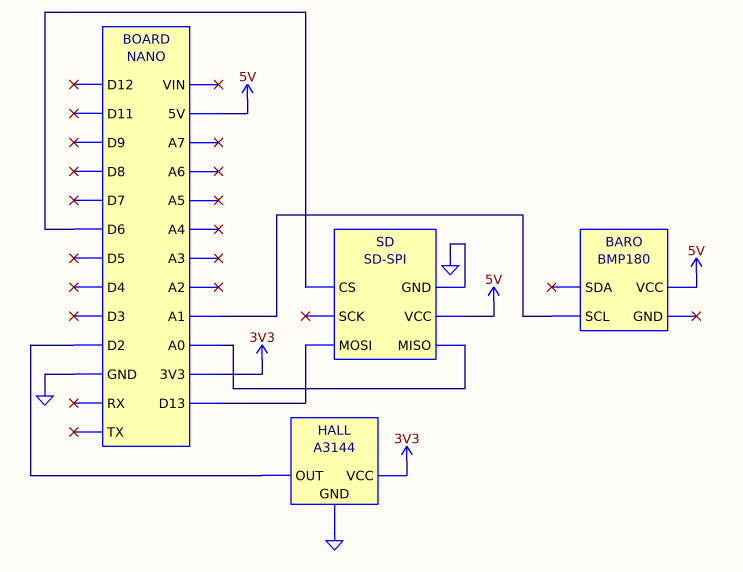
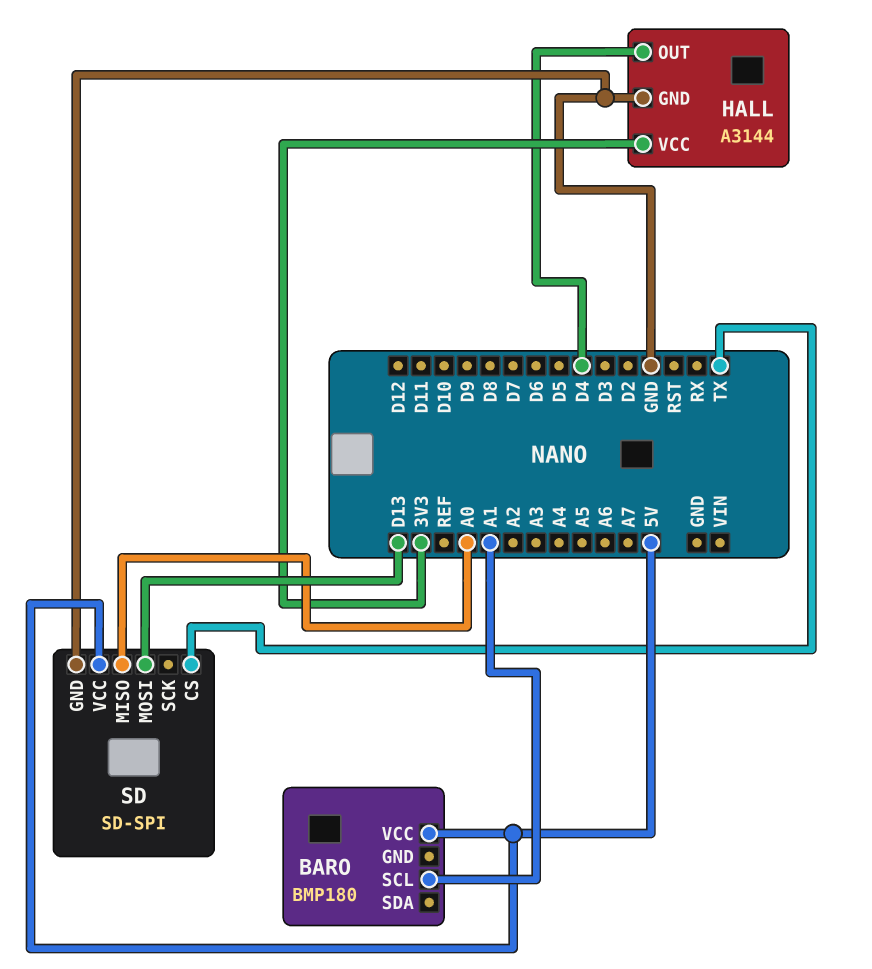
HALL pin OUT: D2 -> D4
SD pin CS: D6 -> TX

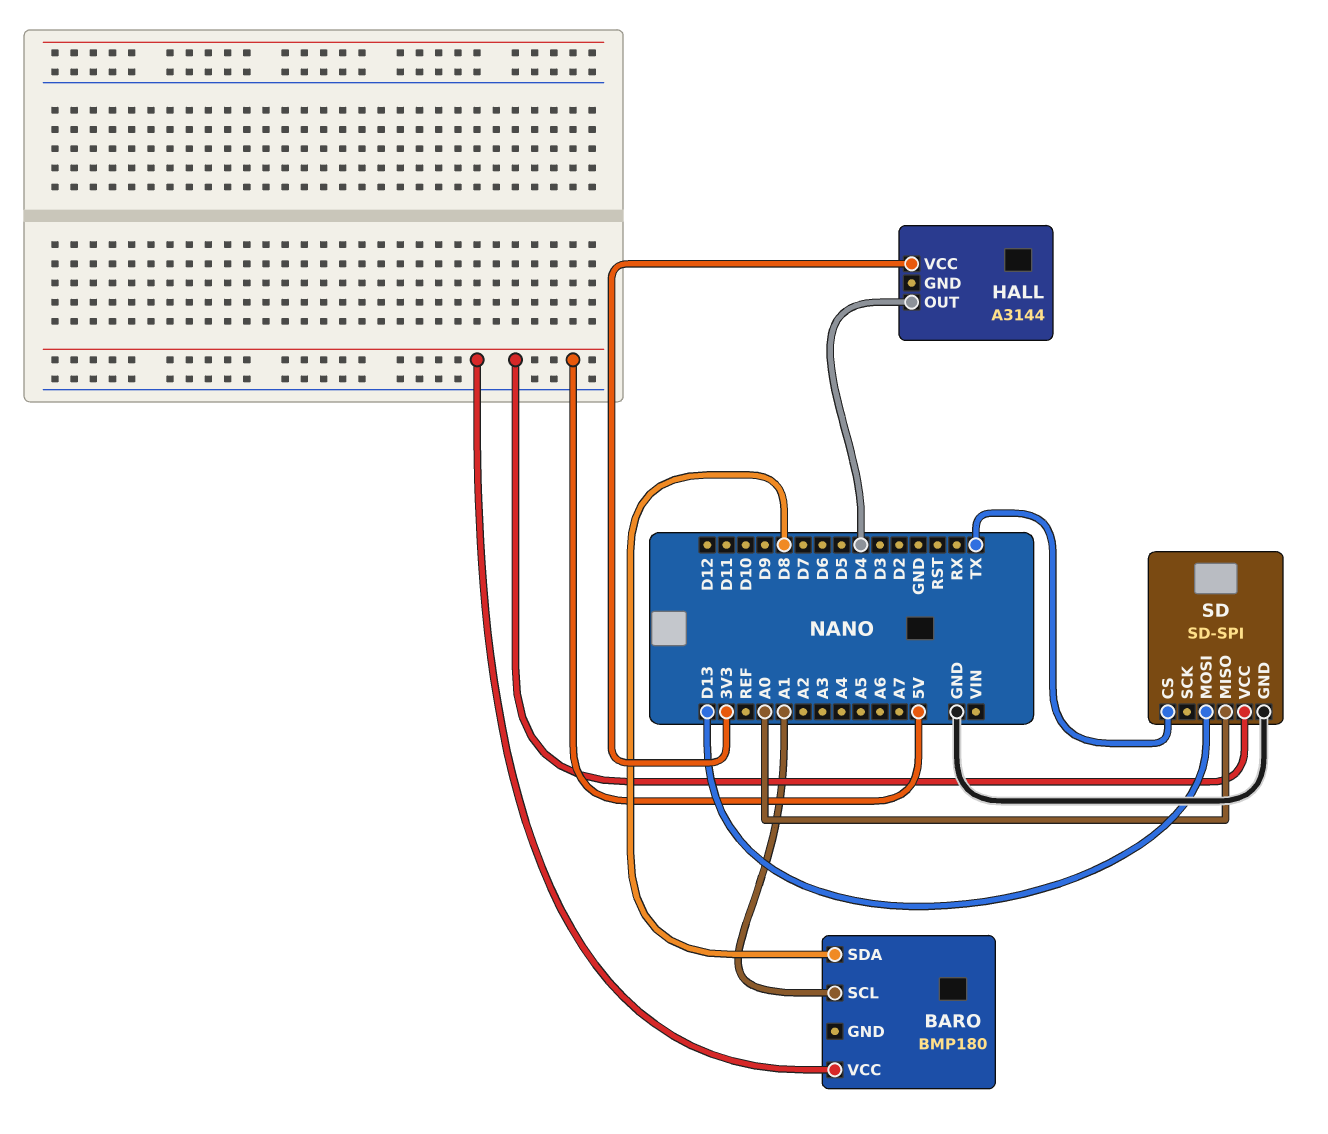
BARO pin SDA: none -> D8
HALL pin GND: GND -> none

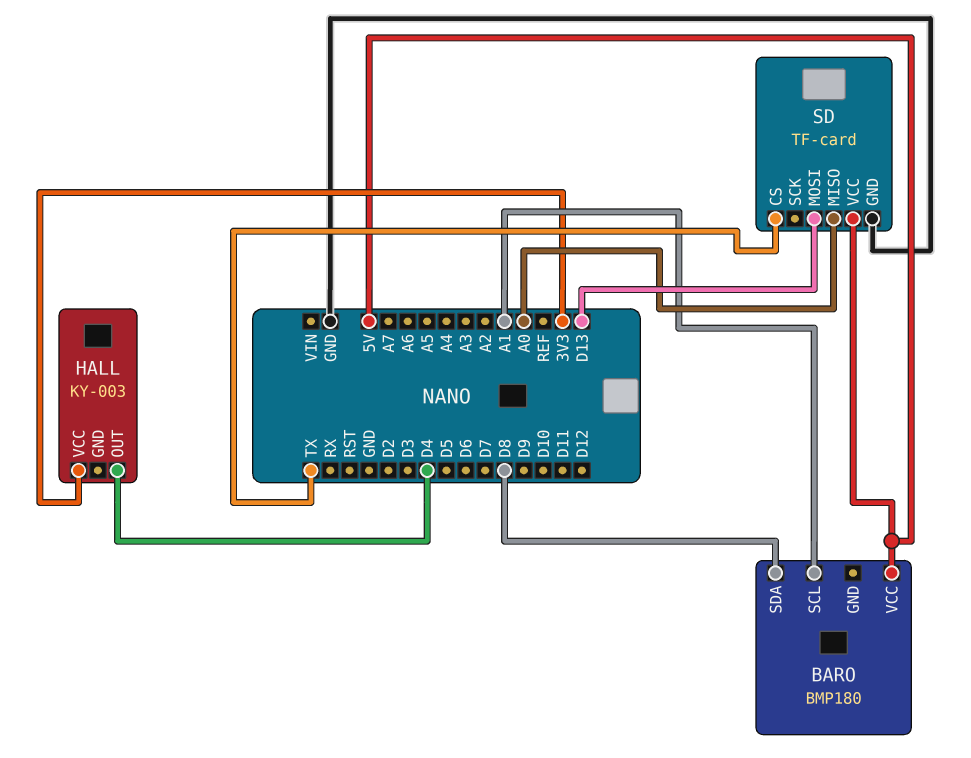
HALL: A3144 -> KY-003
SD: SD-SPI -> TF-card

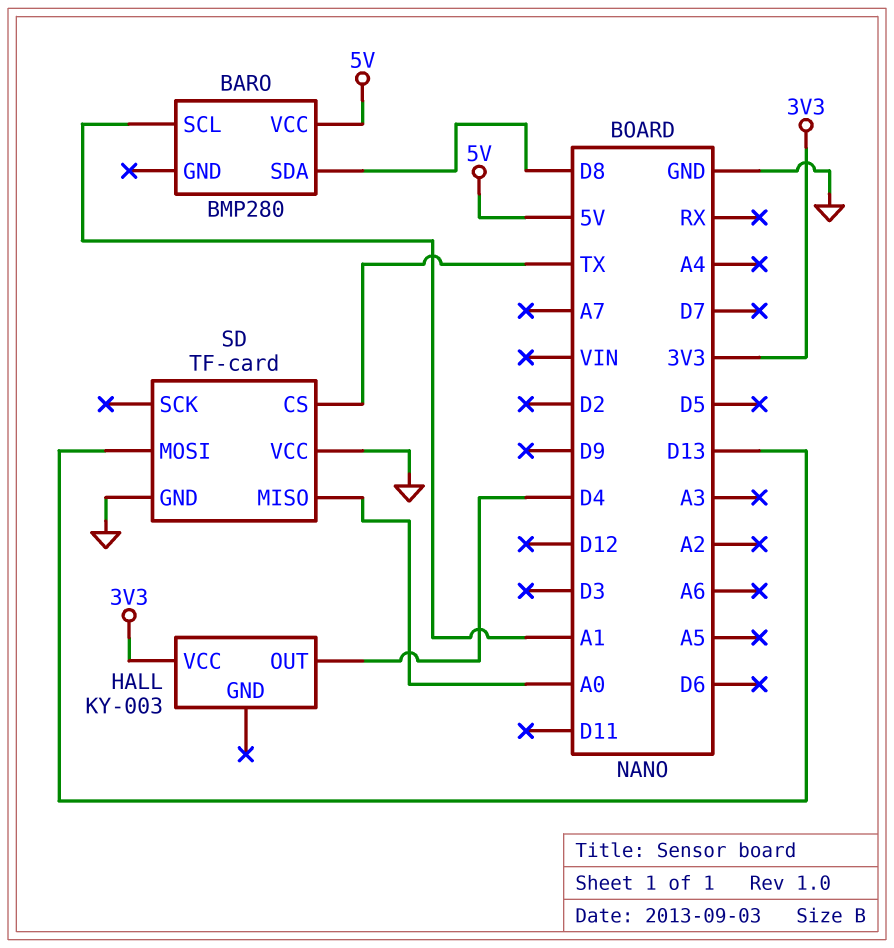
BARO: BMP180 -> BMP280
SD pin VCC: 5V -> GND

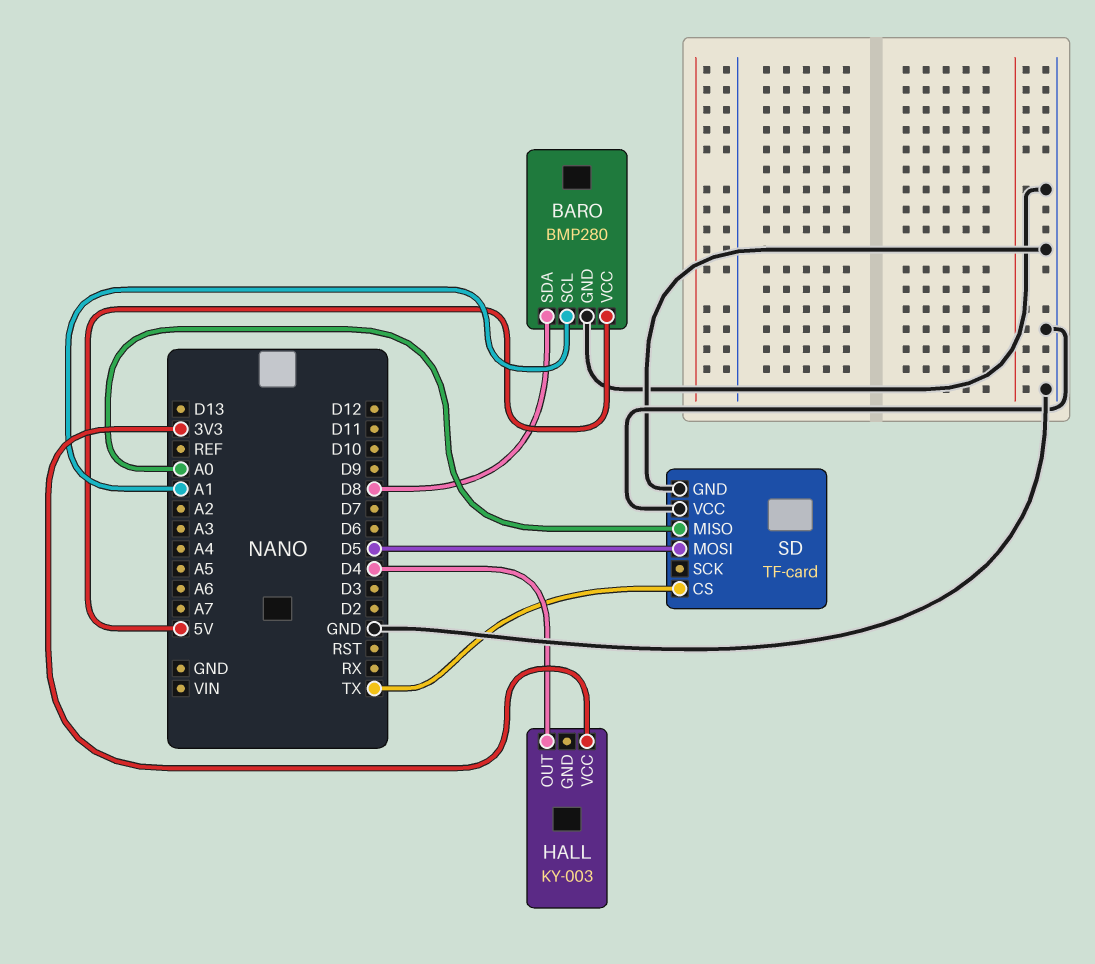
BARO pin GND: none -> GND
SD pin MOSI: D13 -> D5

